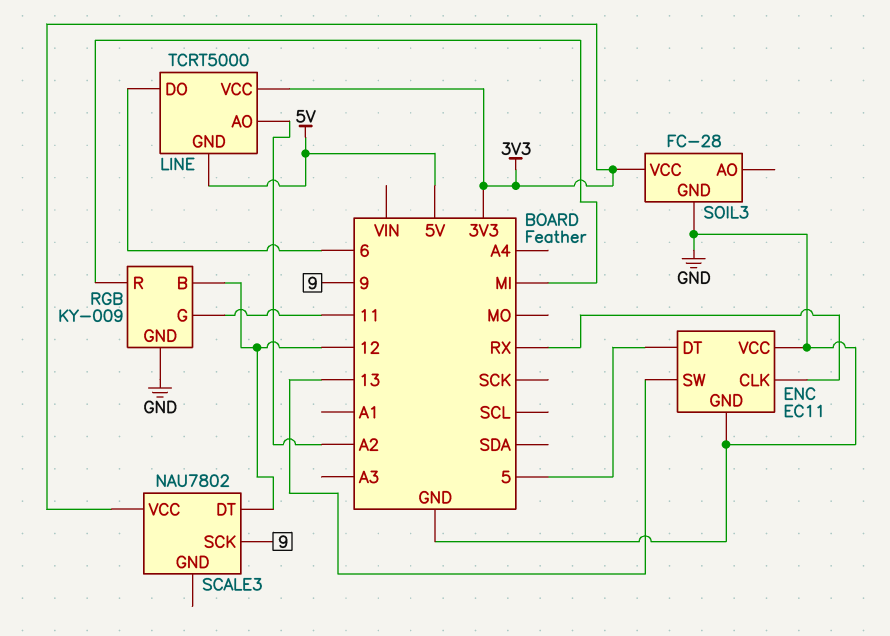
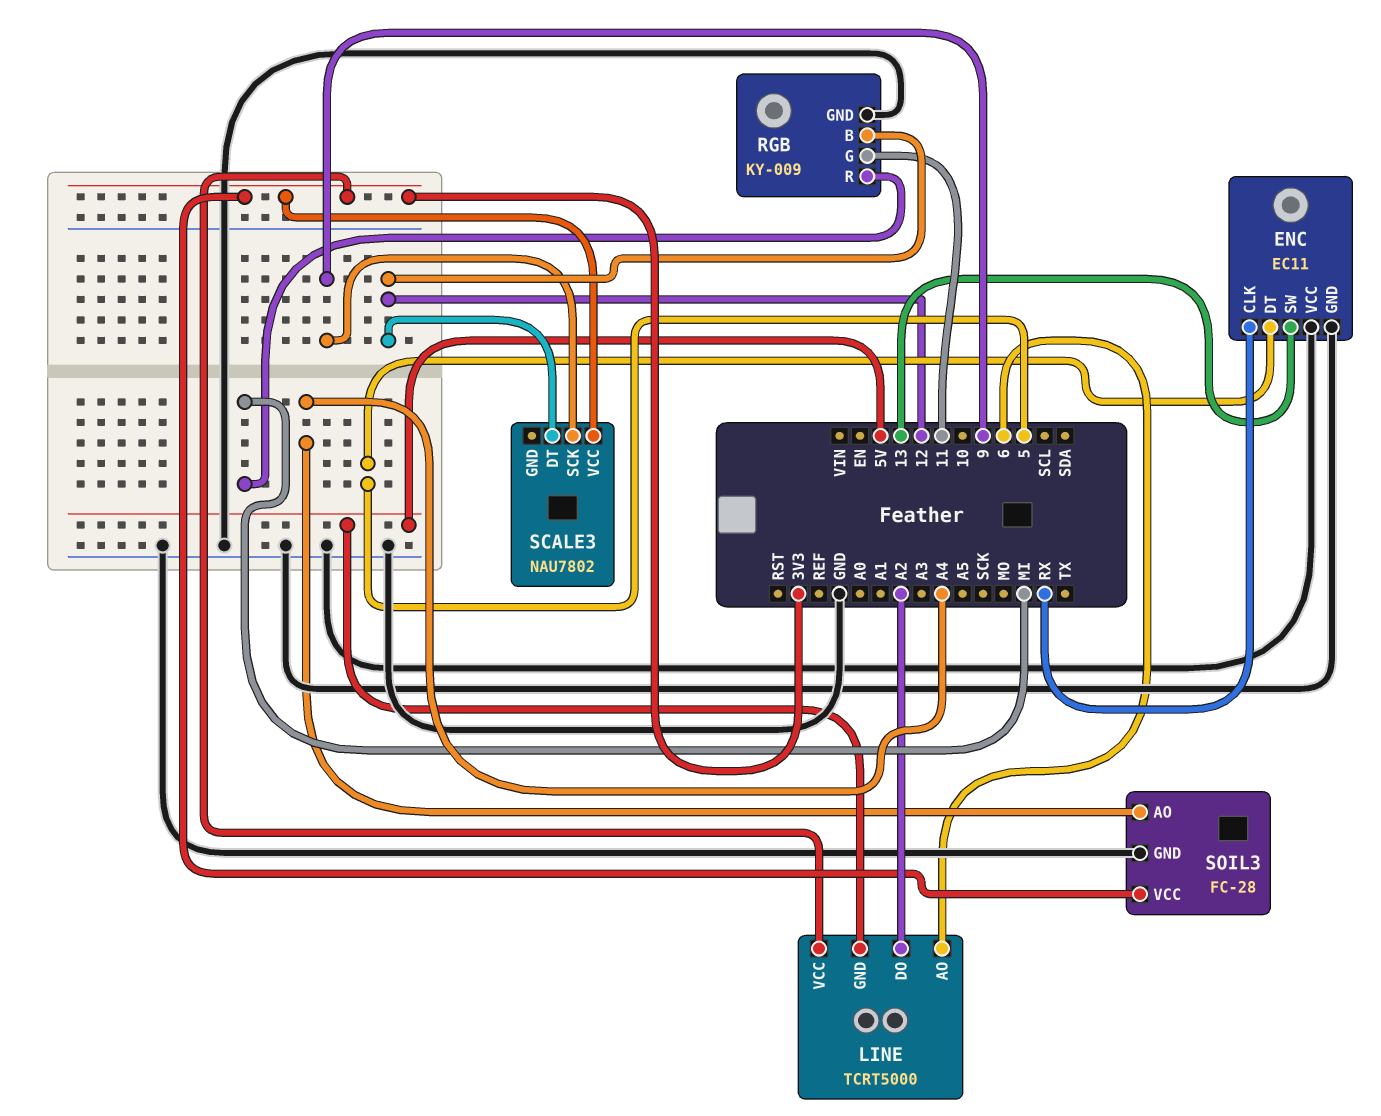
LINE pin AO: A2 -> 6
LINE pin DO: 6 -> A2
SOIL3 pin AO: none -> A4

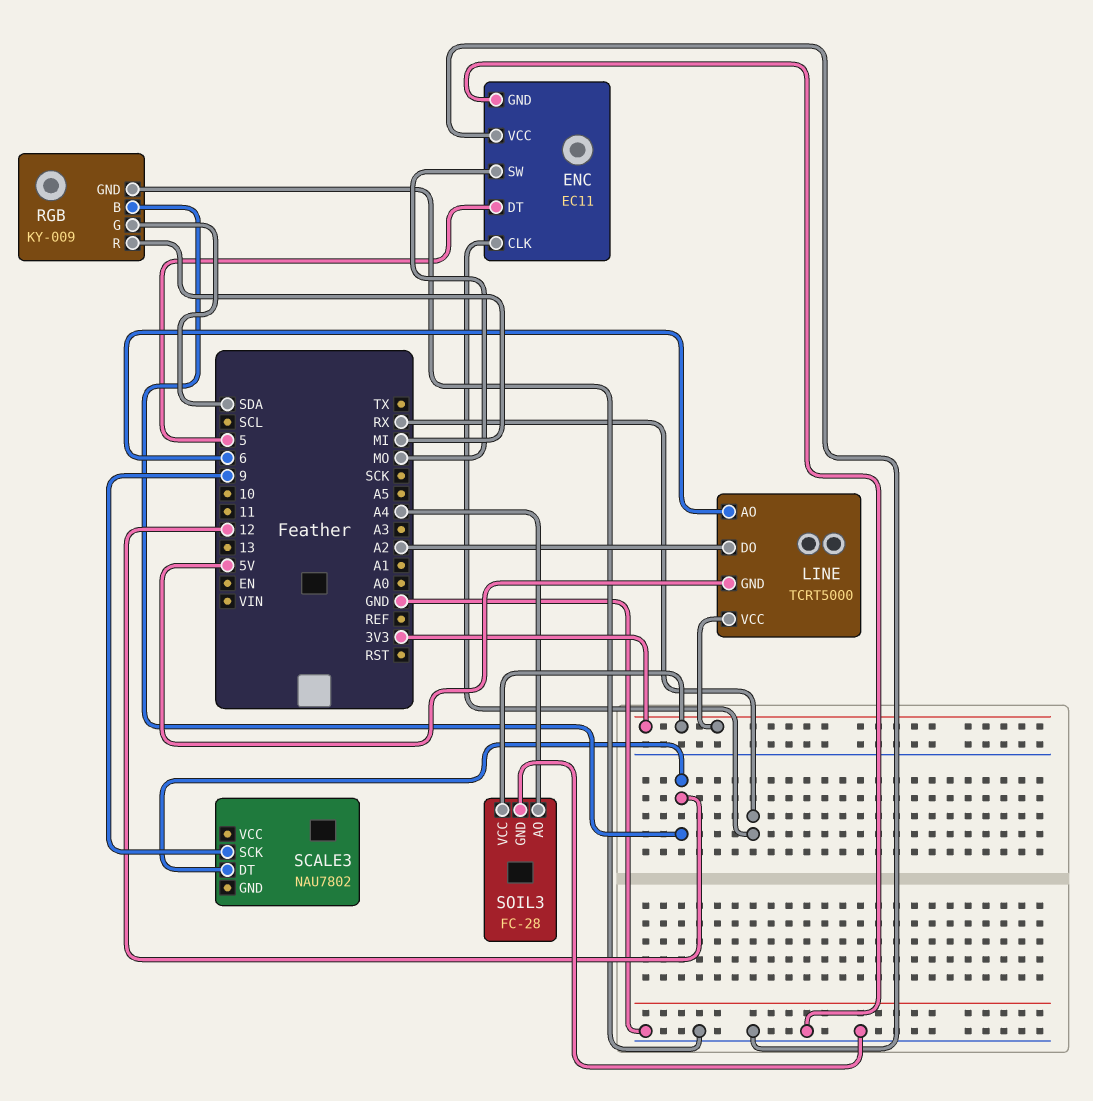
ENC pin SW: 13 -> MO
RGB pin G: 11 -> SDA
SCALE3 pin VCC: 3V3 -> none

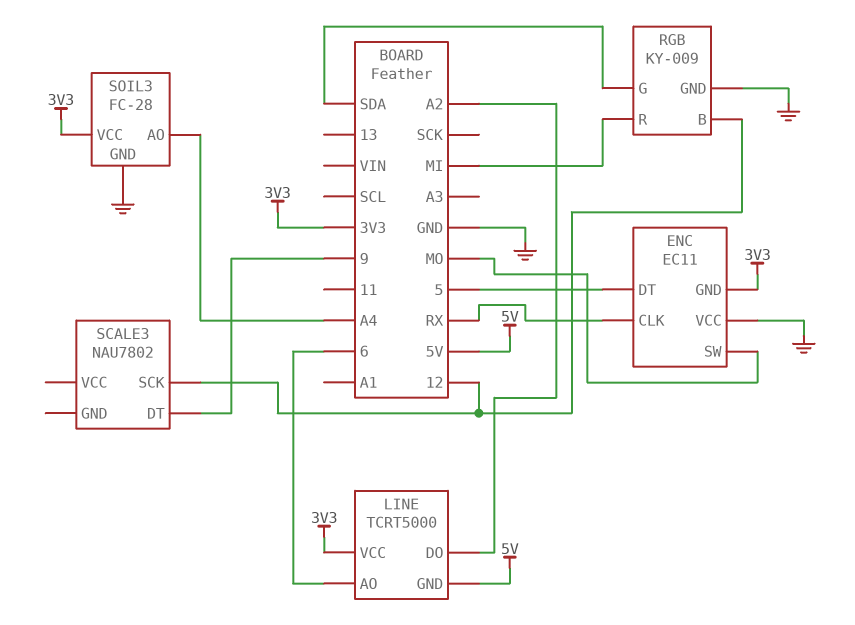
ENC pin GND: GND -> 3V3
SCALE3 pin DT: 12 -> 9
SCALE3 pin SCK: 9 -> 12

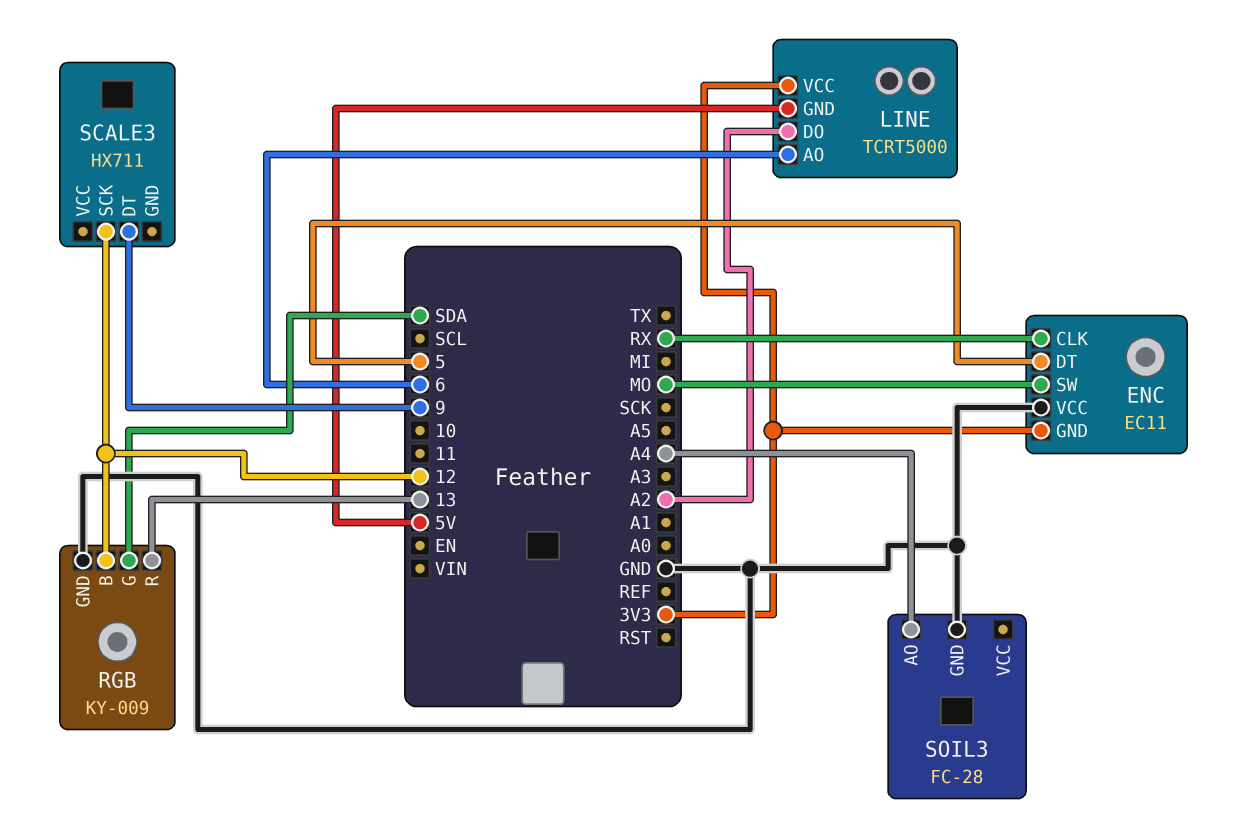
RGB pin R: MI -> 13
SCALE3: NAU7802 -> HX711
SOIL3 pin VCC: 3V3 -> none

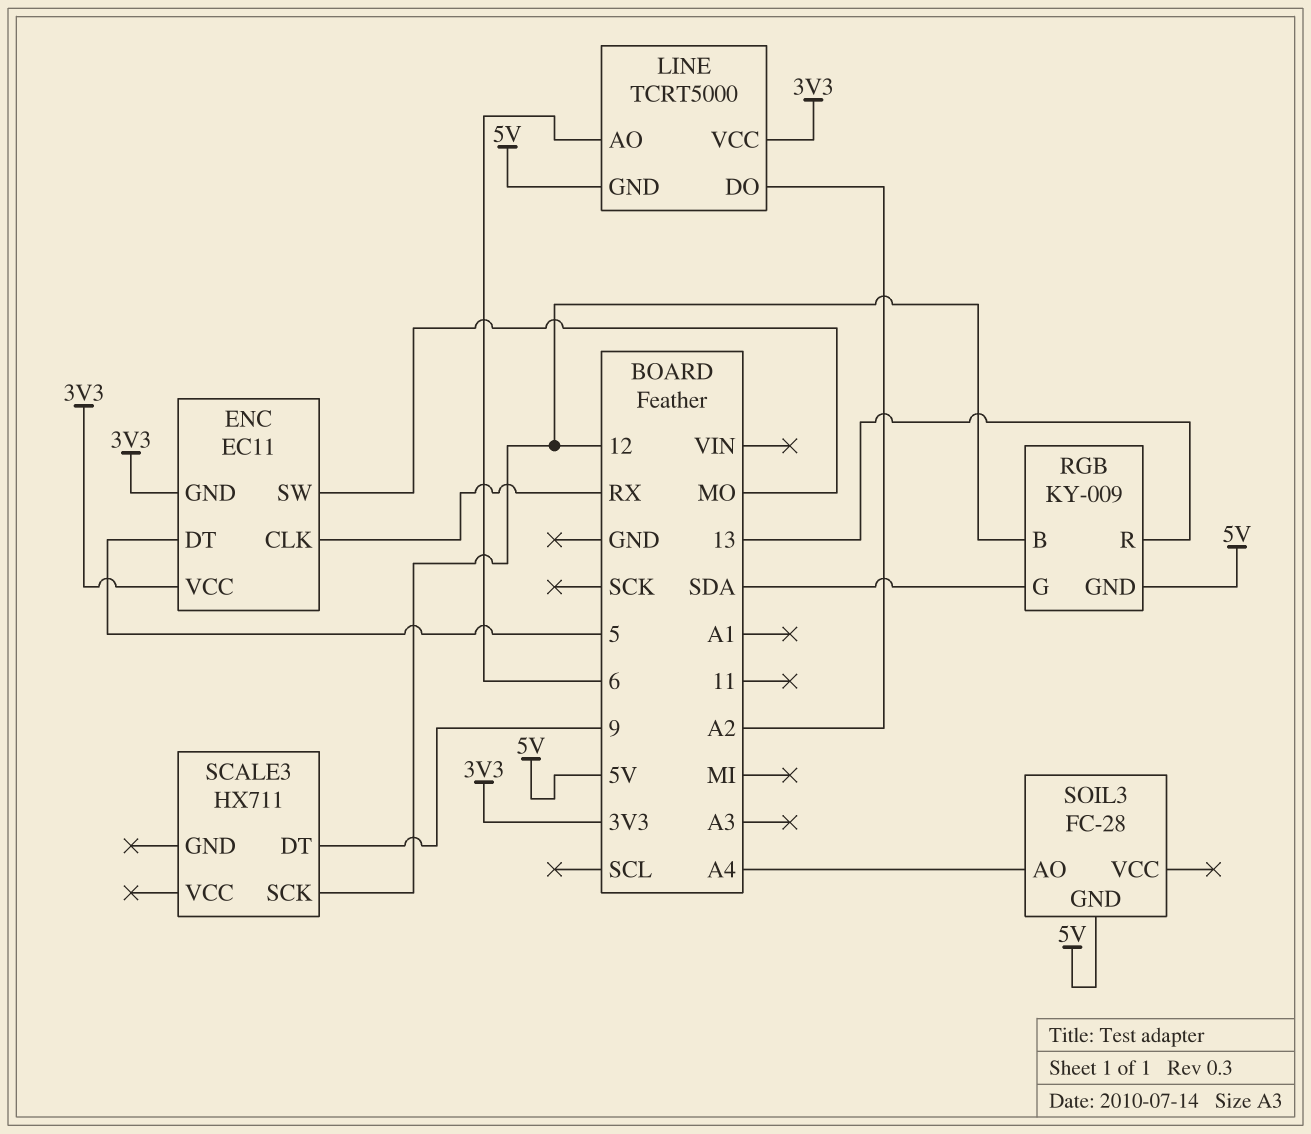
ENC pin VCC: GND -> 3V3
RGB pin GND: GND -> 5V
SOIL3 pin GND: GND -> 5V

